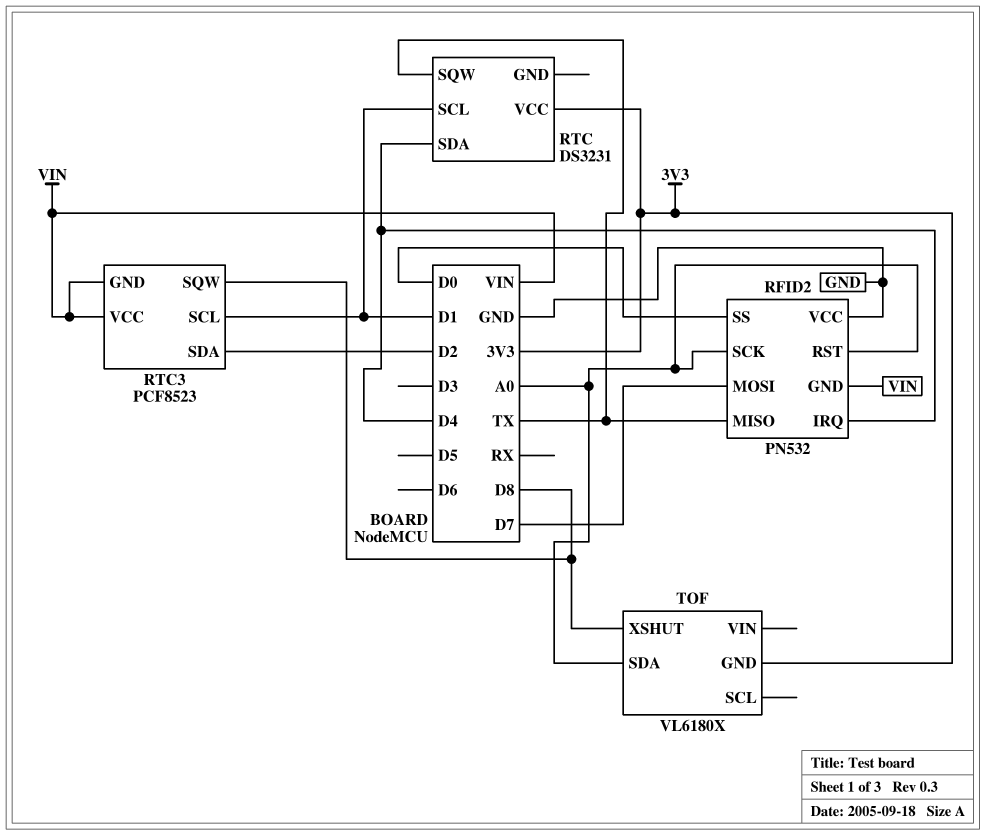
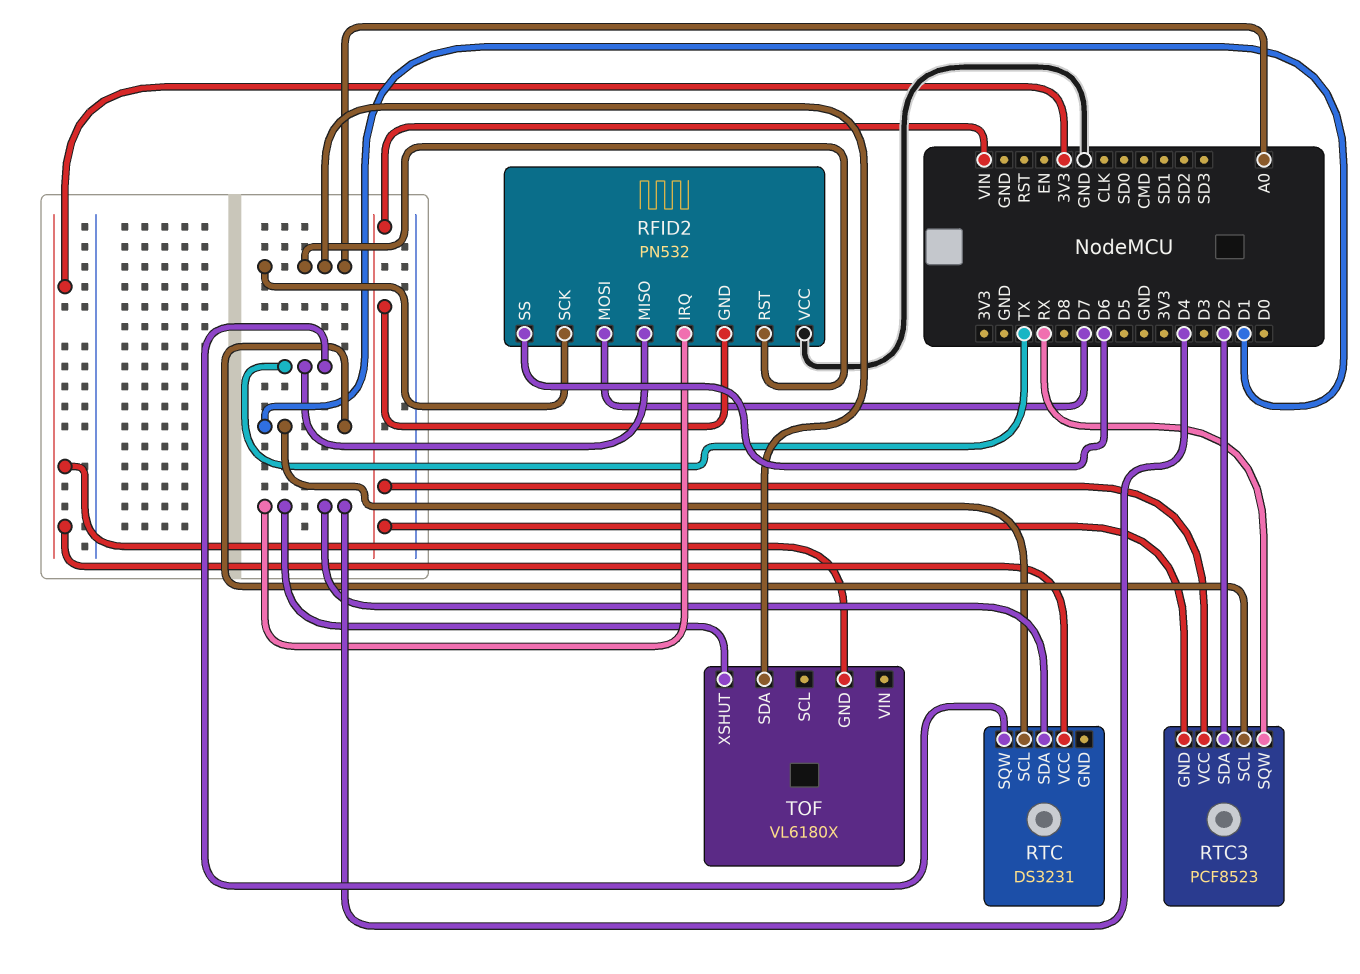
RFID2 pin SS: D0 -> D6
RTC3 pin SQW: D8 -> RX
TOF pin XSHUT: D8 -> D4

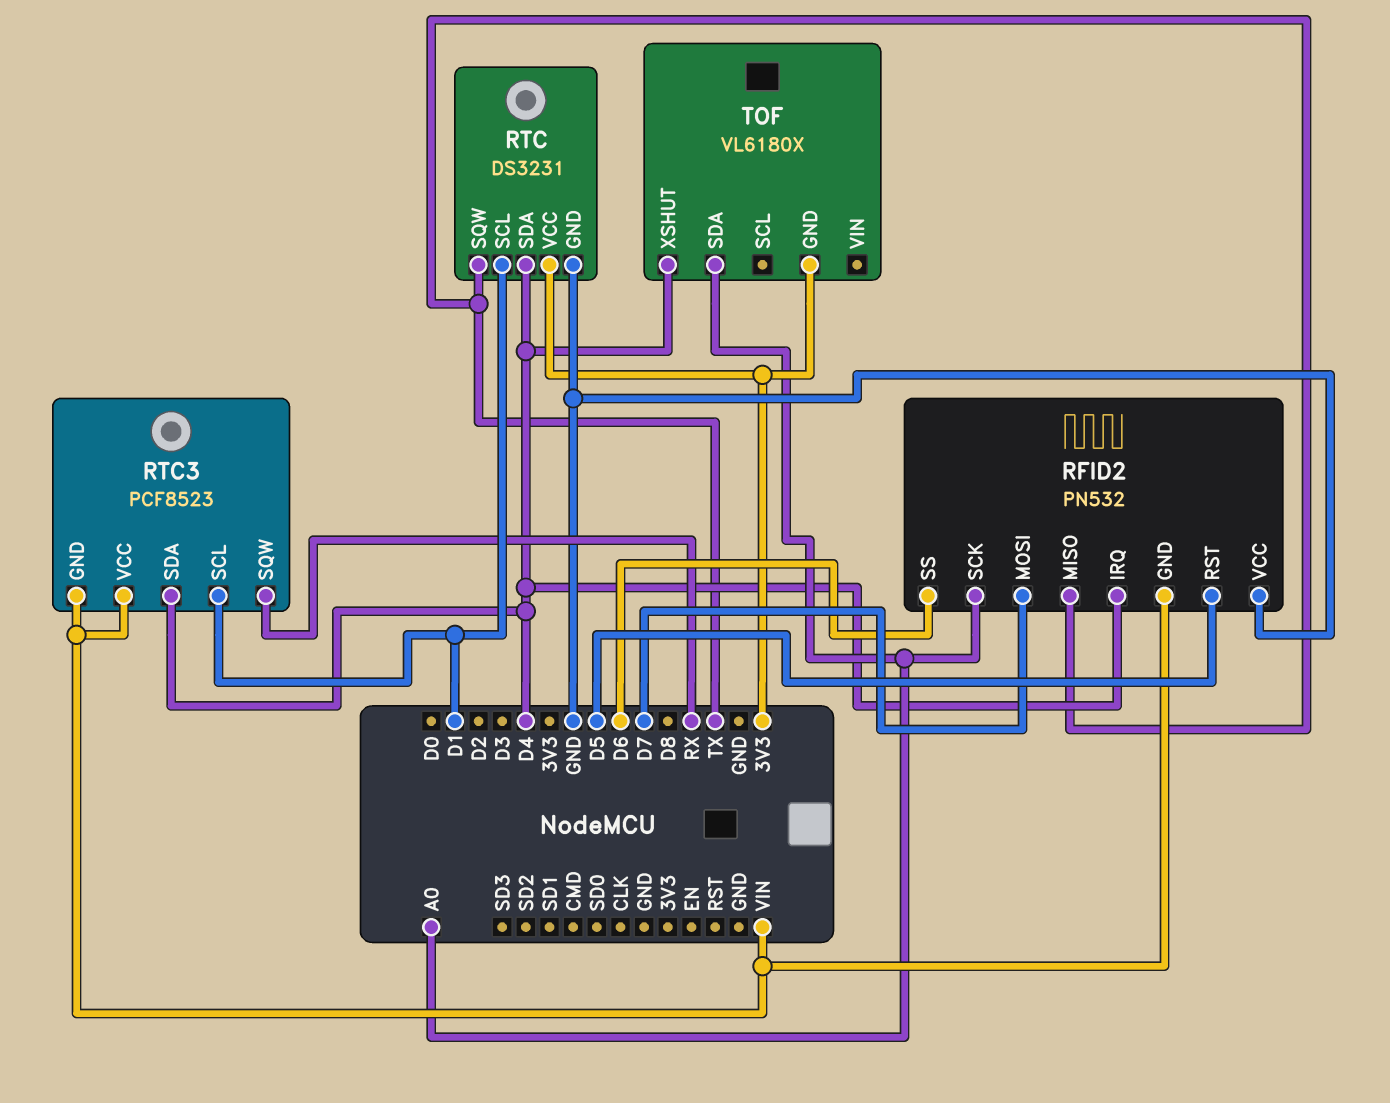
RFID2 pin RST: A0 -> D5
RTC pin GND: none -> GND
RTC3 pin SDA: D2 -> D4

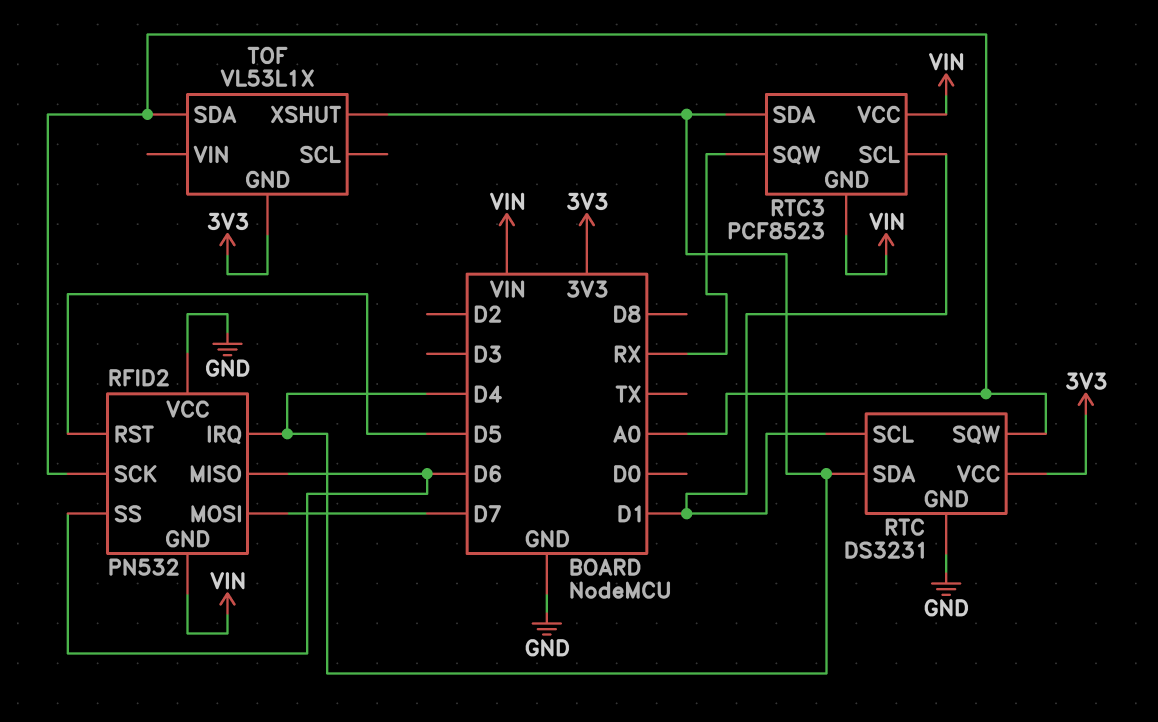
RFID2 pin MISO: TX -> D6
RTC pin SQW: TX -> A0
TOF: VL6180X -> VL53L1X

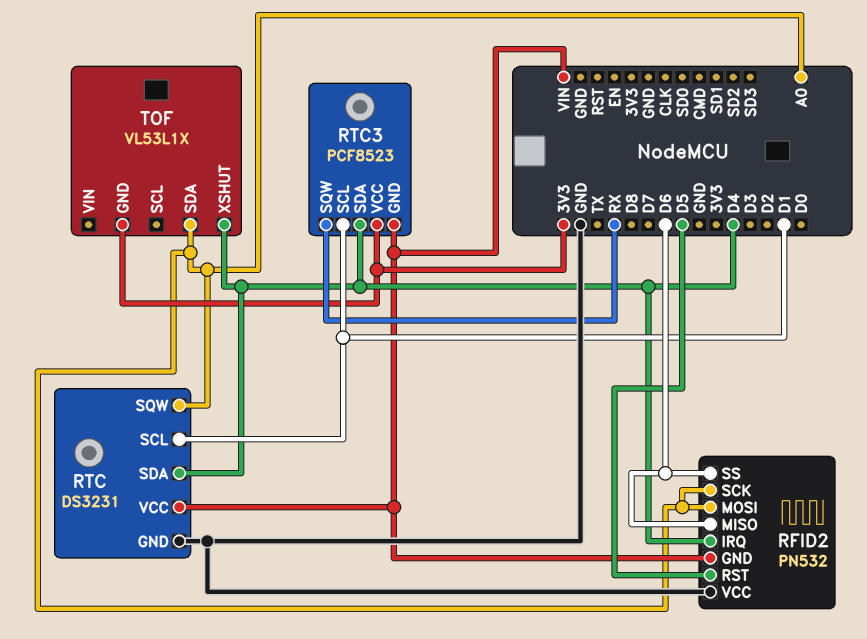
RFID2 pin MOSI: D7 -> A0
RTC pin VCC: 3V3 -> VIN
RTC3 pin VCC: VIN -> 3V3

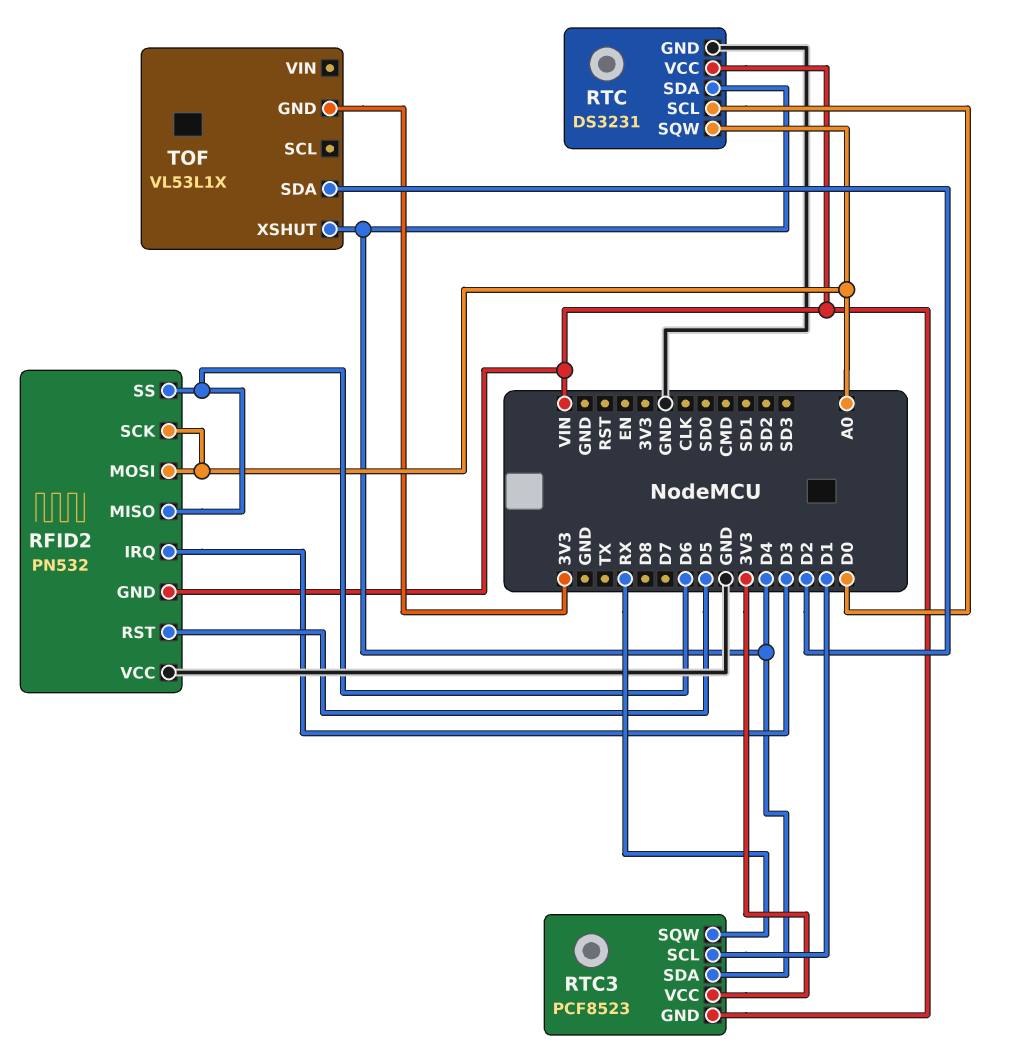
RFID2 pin IRQ: D4 -> D3
RTC pin SCL: D1 -> D0
TOF pin SDA: A0 -> D2

